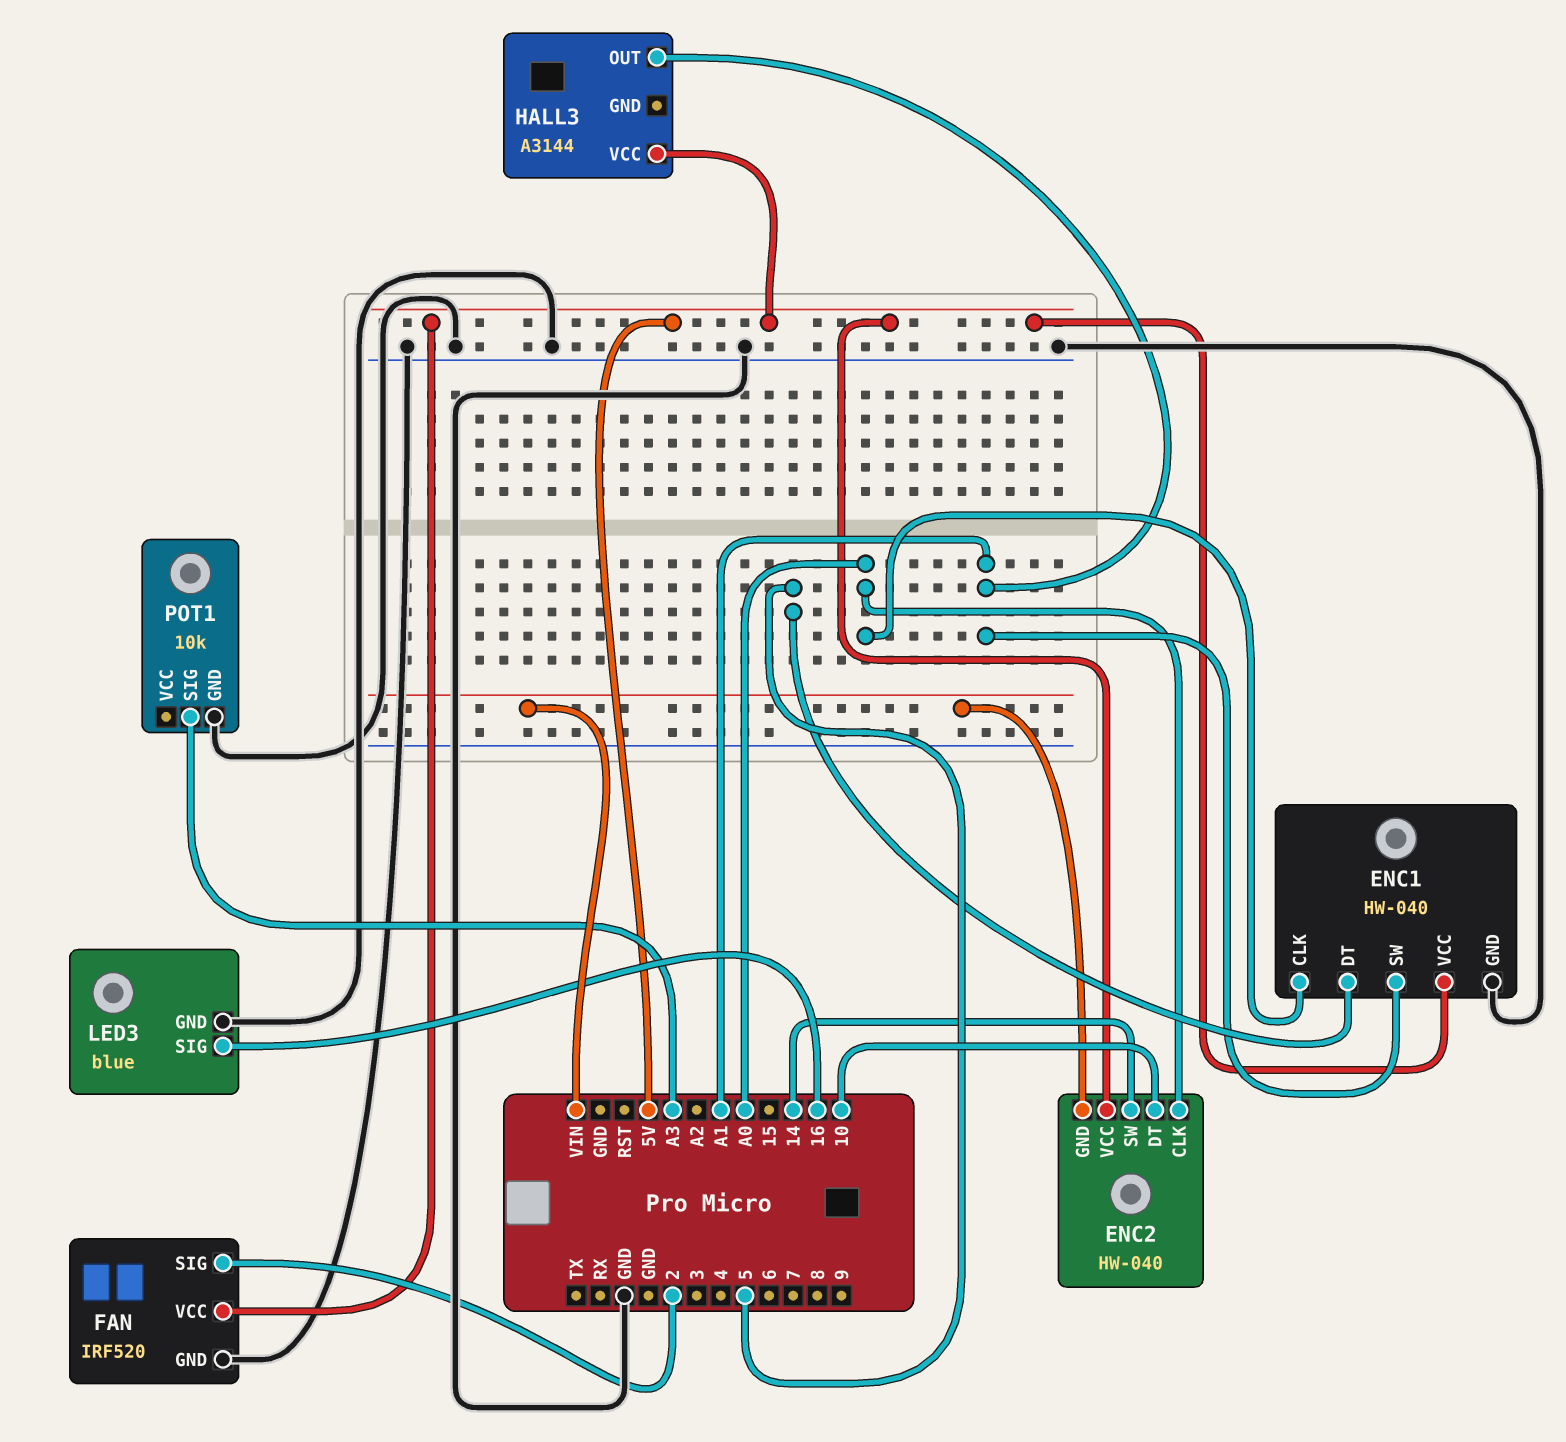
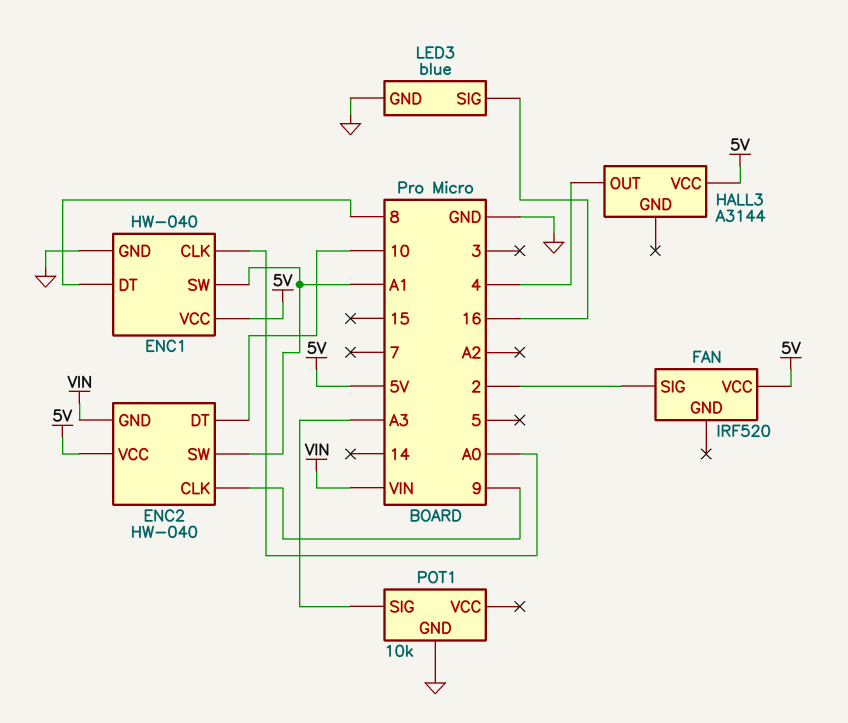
ENC1 pin DT: 5 -> 8
ENC2 pin CLK: A0 -> 9
ENC2 pin SW: 14 -> A1
FAN pin GND: GND -> none
HALL3 pin OUT: A1 -> 4

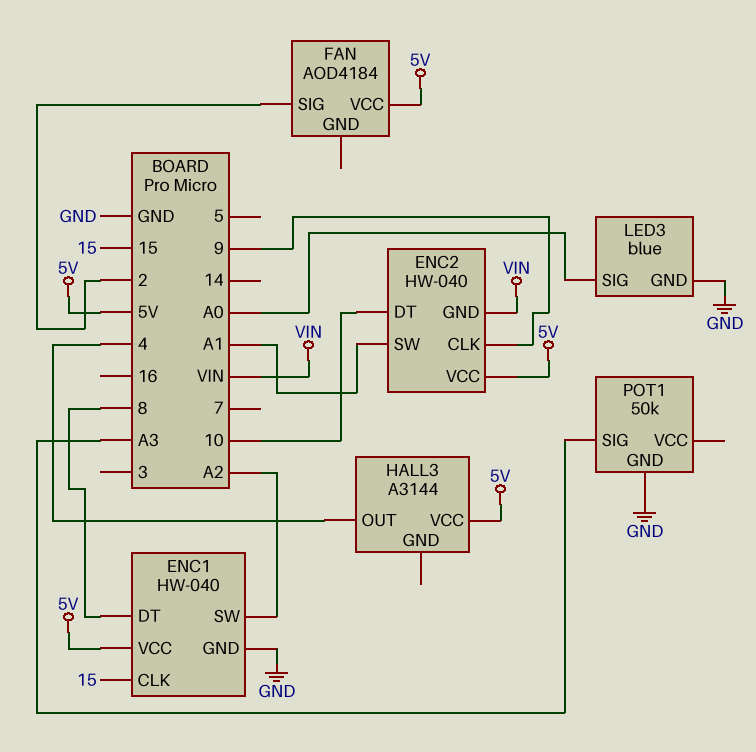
ENC1 pin CLK: A0 -> 15
ENC1 pin SW: A1 -> A2
FAN: IRF520 -> AOD4184
LED3 pin SIG: 16 -> A0
POT1: 10k -> 50k

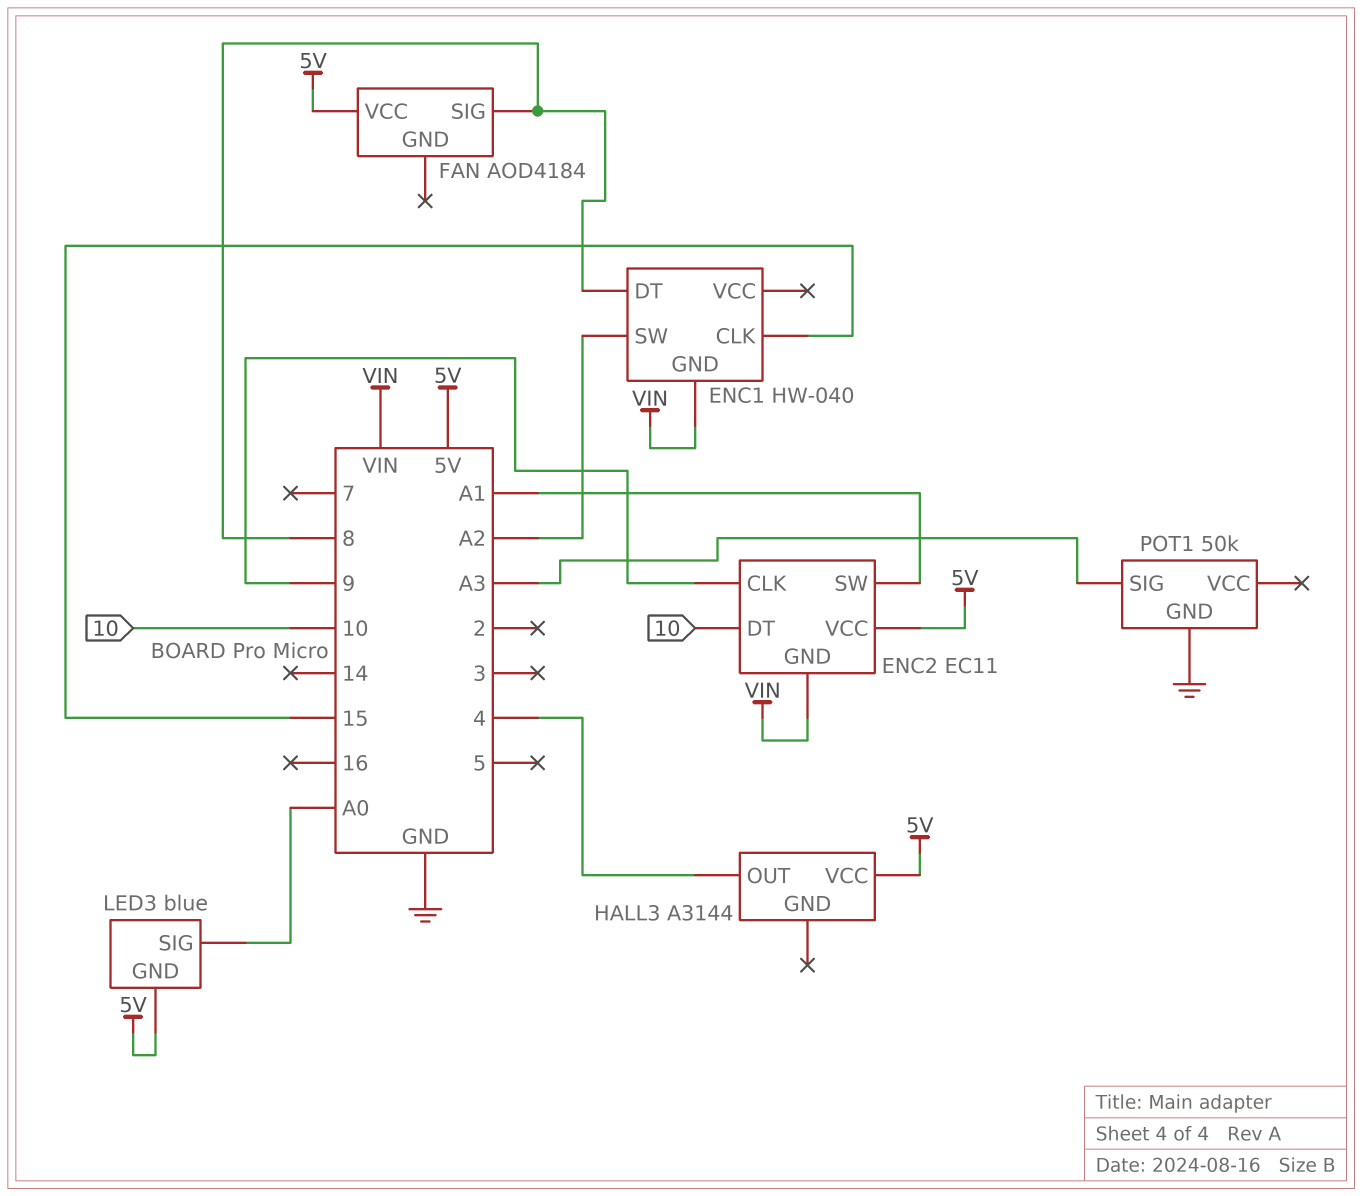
ENC1 pin GND: GND -> VIN
ENC1 pin VCC: 5V -> none
ENC2: HW-040 -> EC11
FAN pin SIG: 2 -> 8
LED3 pin GND: GND -> 5V

